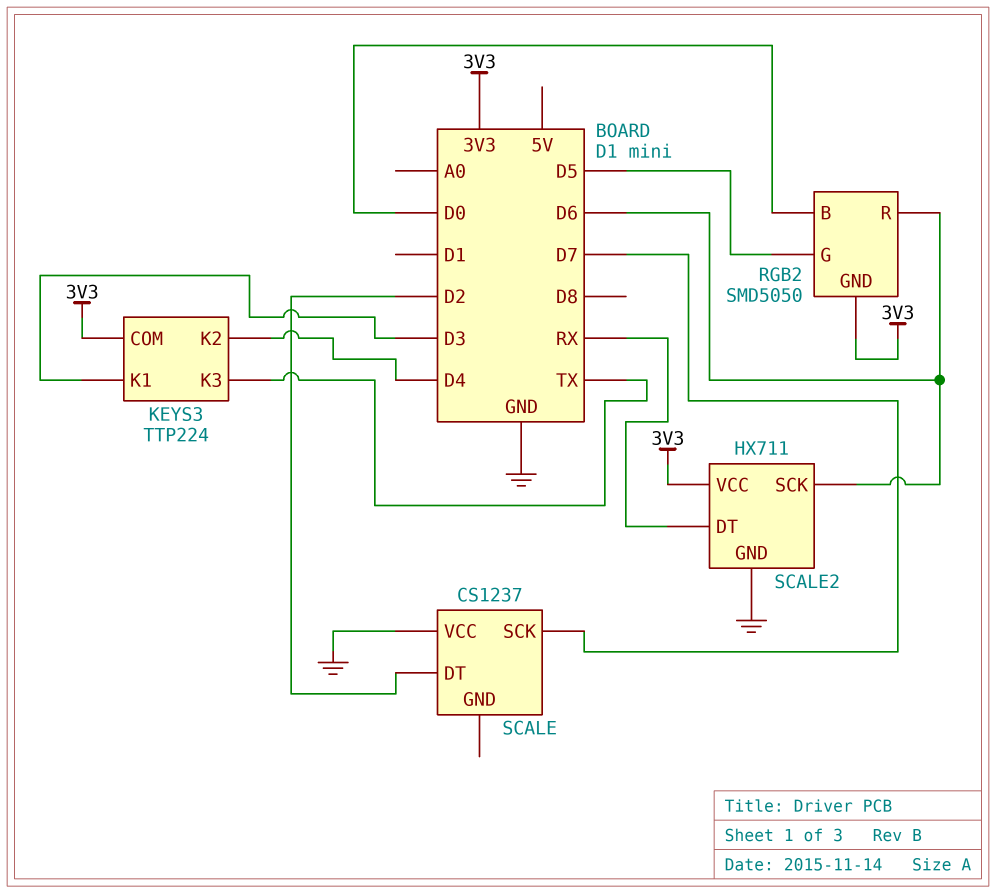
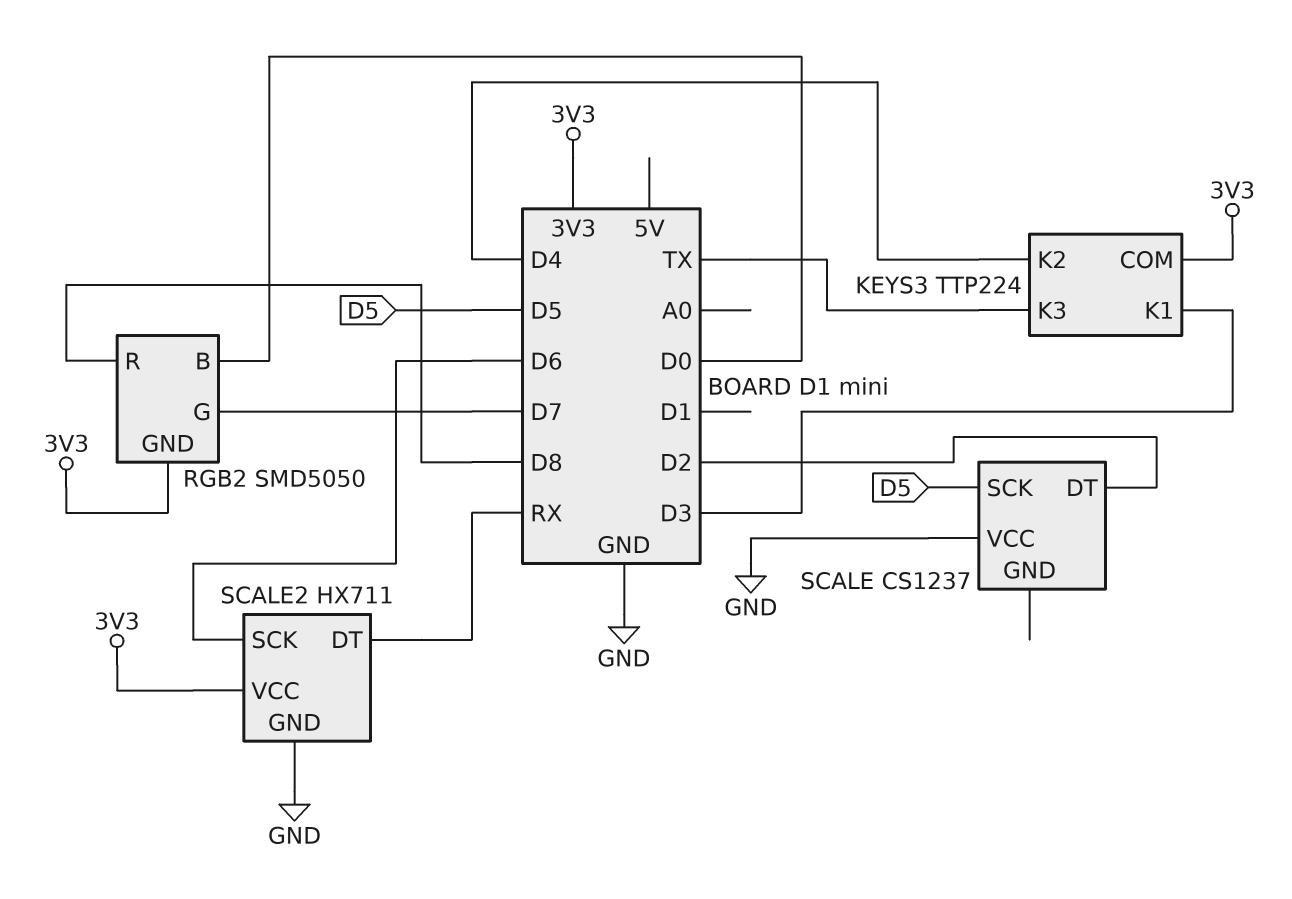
RGB2 pin G: D5 -> D7
RGB2 pin R: D6 -> D8
SCALE pin SCK: D7 -> D5

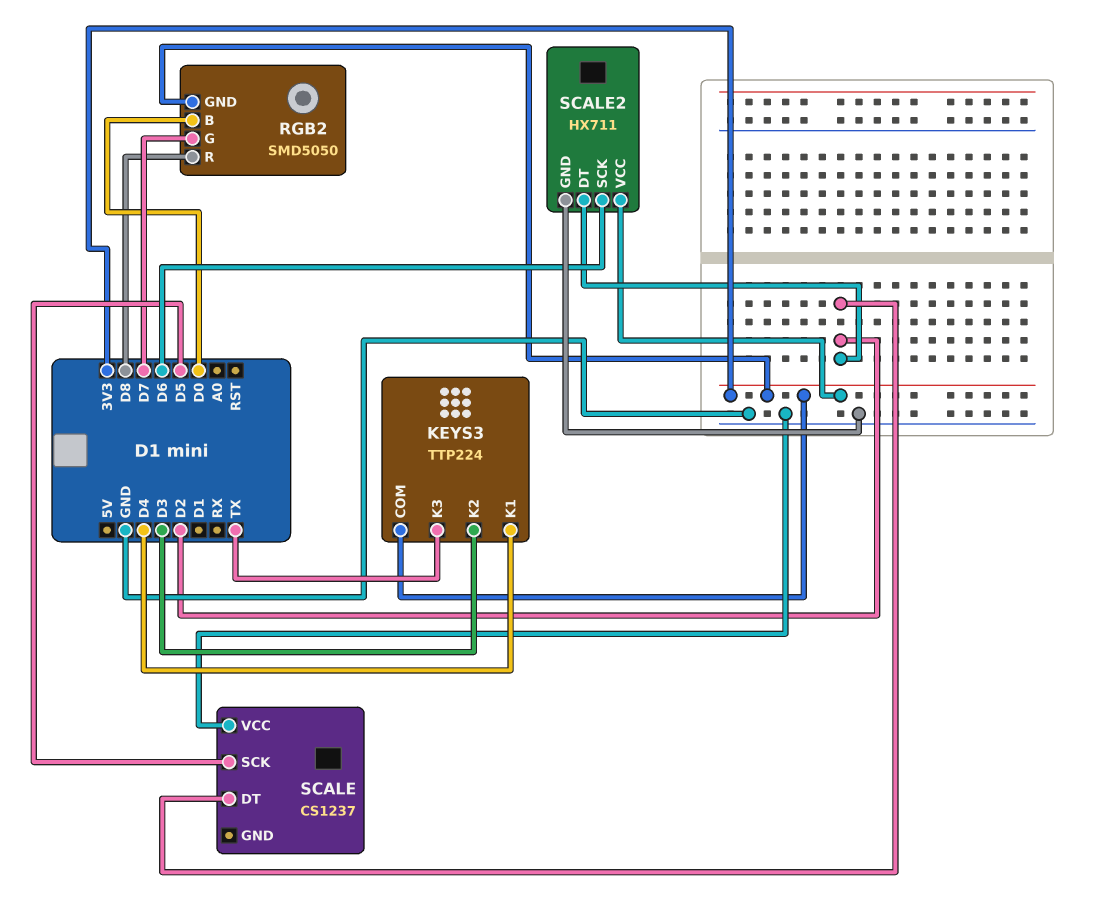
KEYS3 pin K1: D3 -> D4
KEYS3 pin K2: D4 -> D3
SCALE2 pin DT: RX -> D2

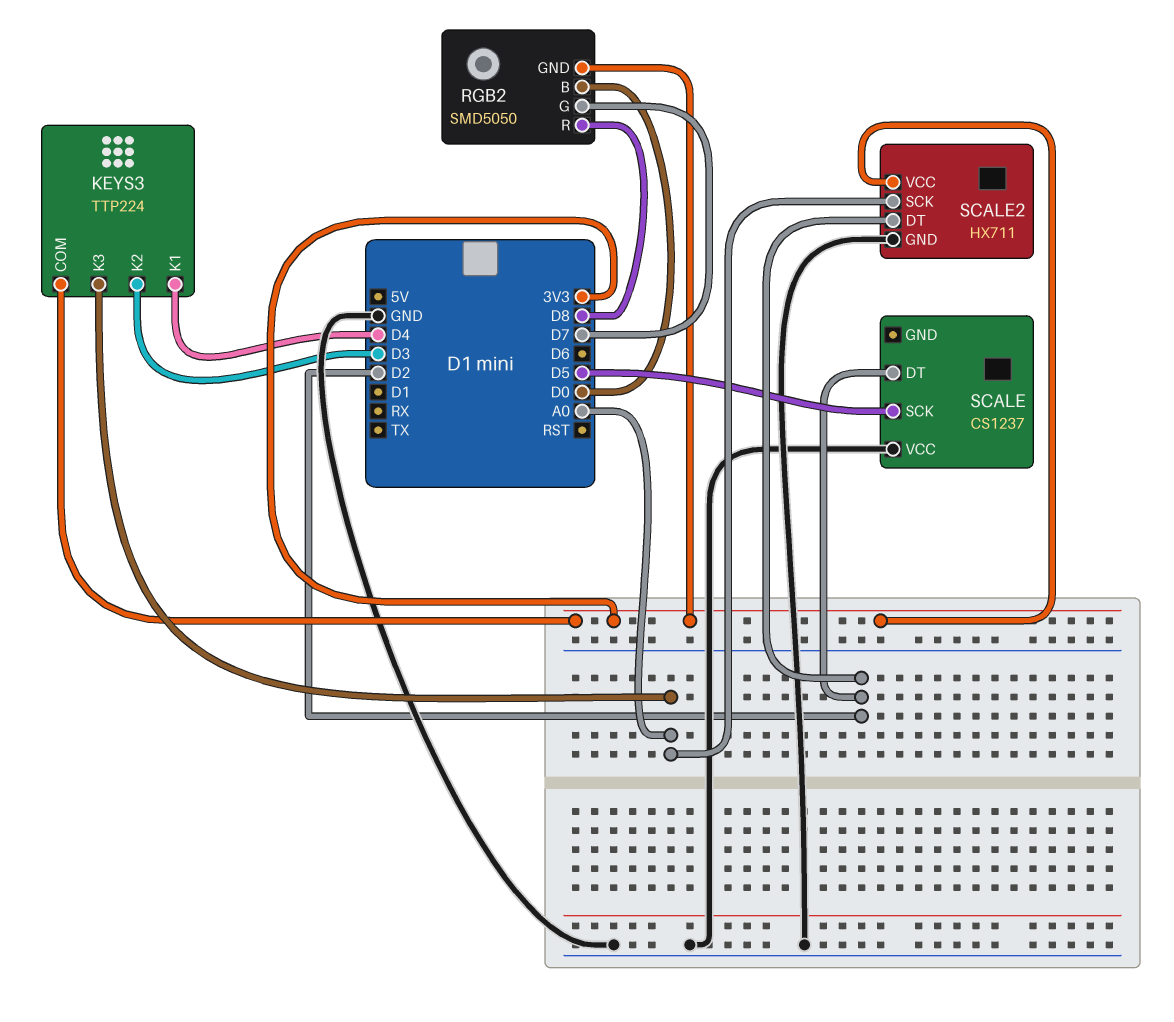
KEYS3 pin K3: TX -> A0
SCALE2 pin SCK: D6 -> A0

